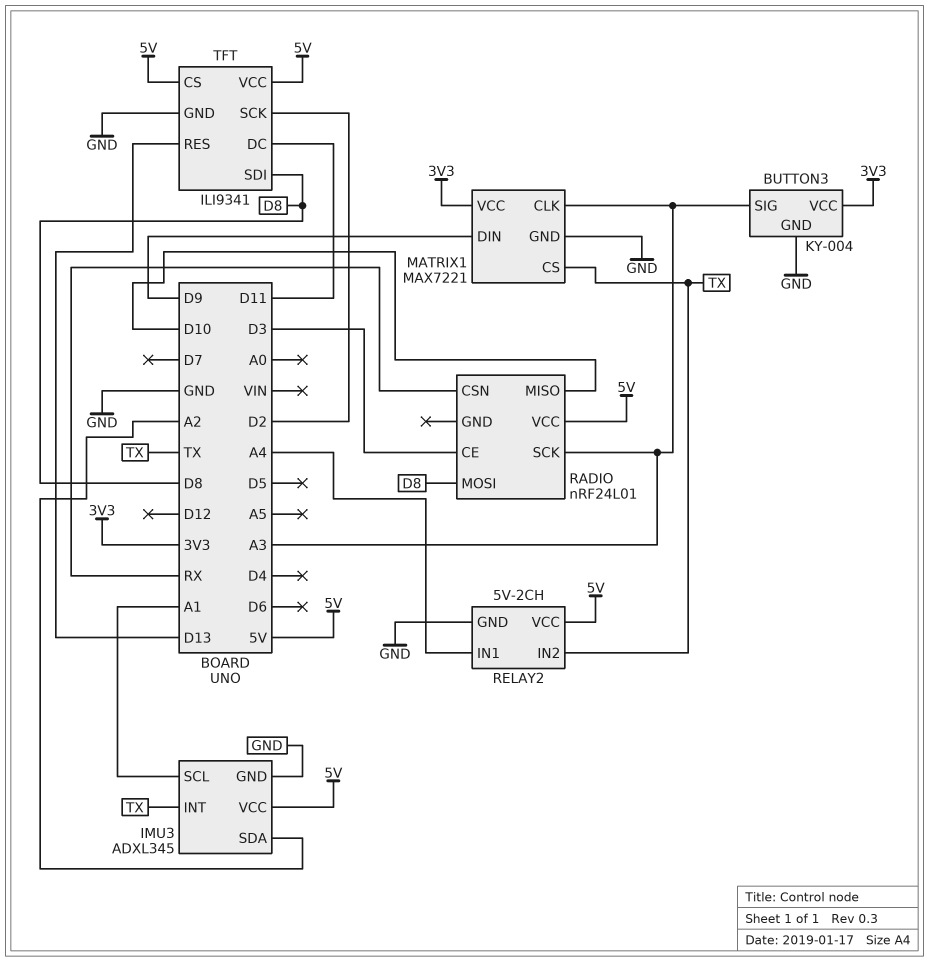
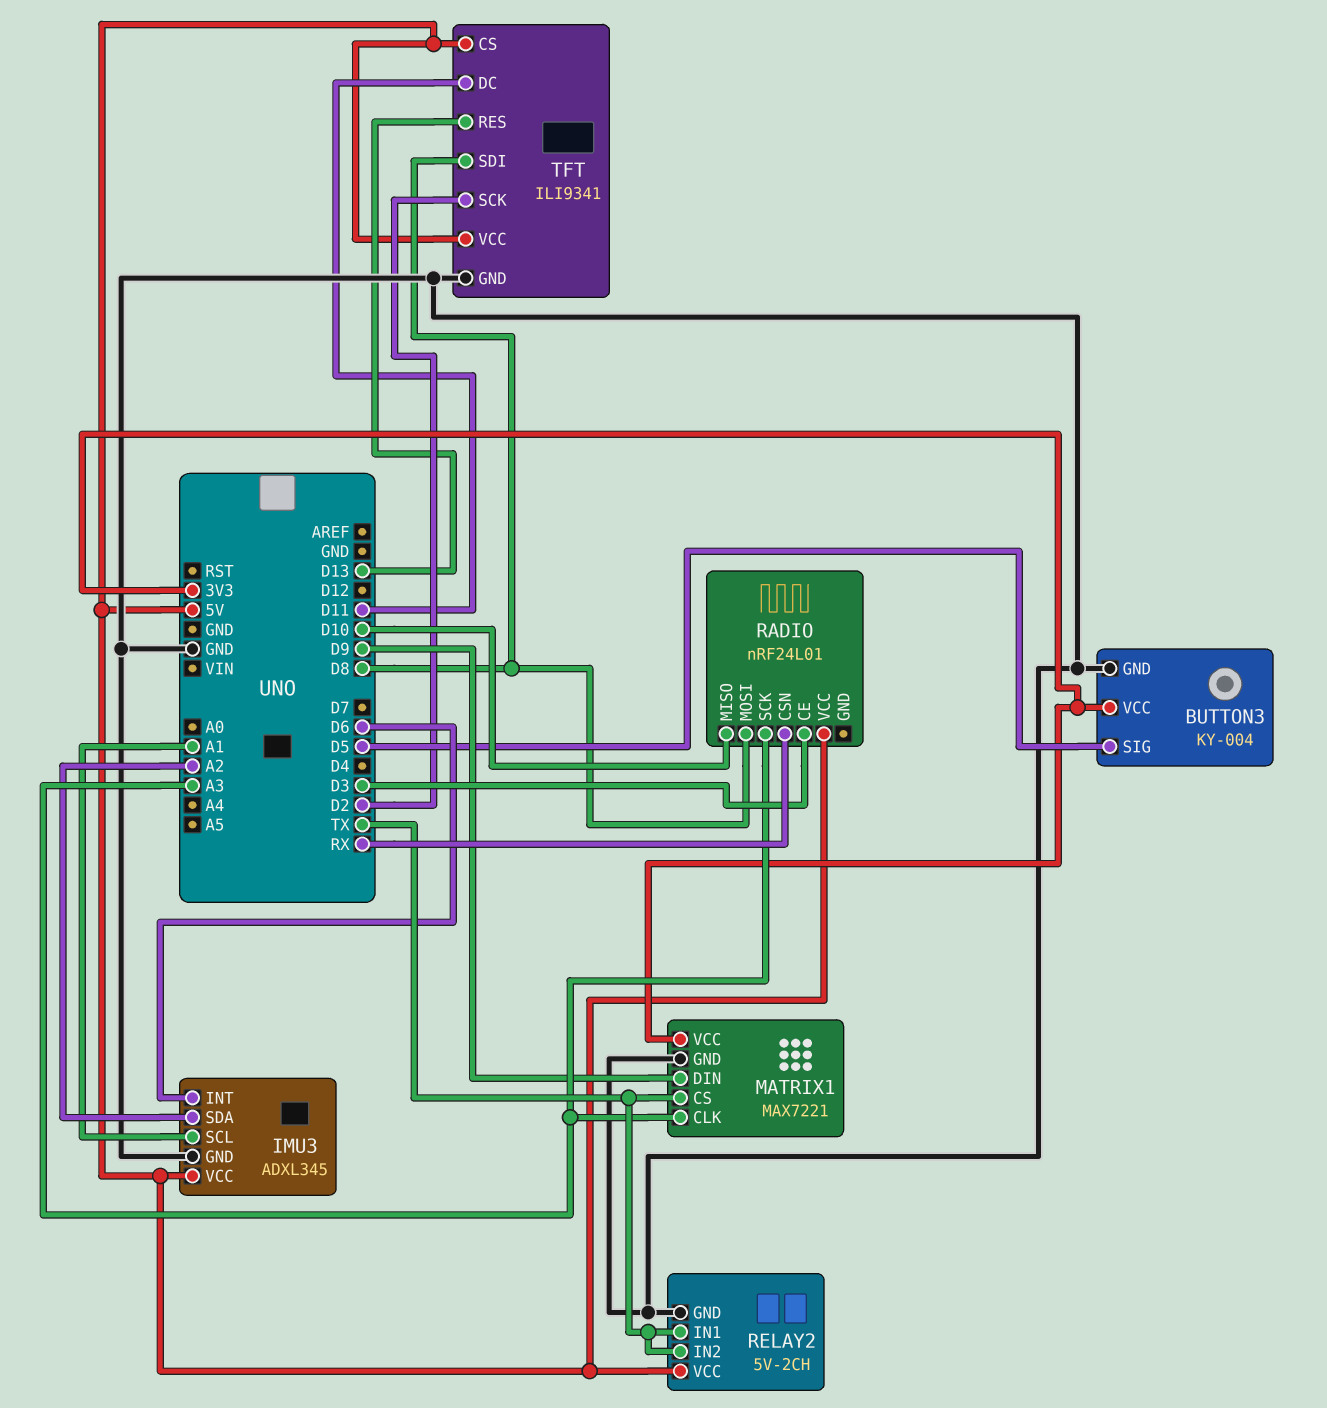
BUTTON3 pin SIG: A3 -> D5
IMU3 pin INT: TX -> D6
RELAY2 pin IN1: A4 -> TX

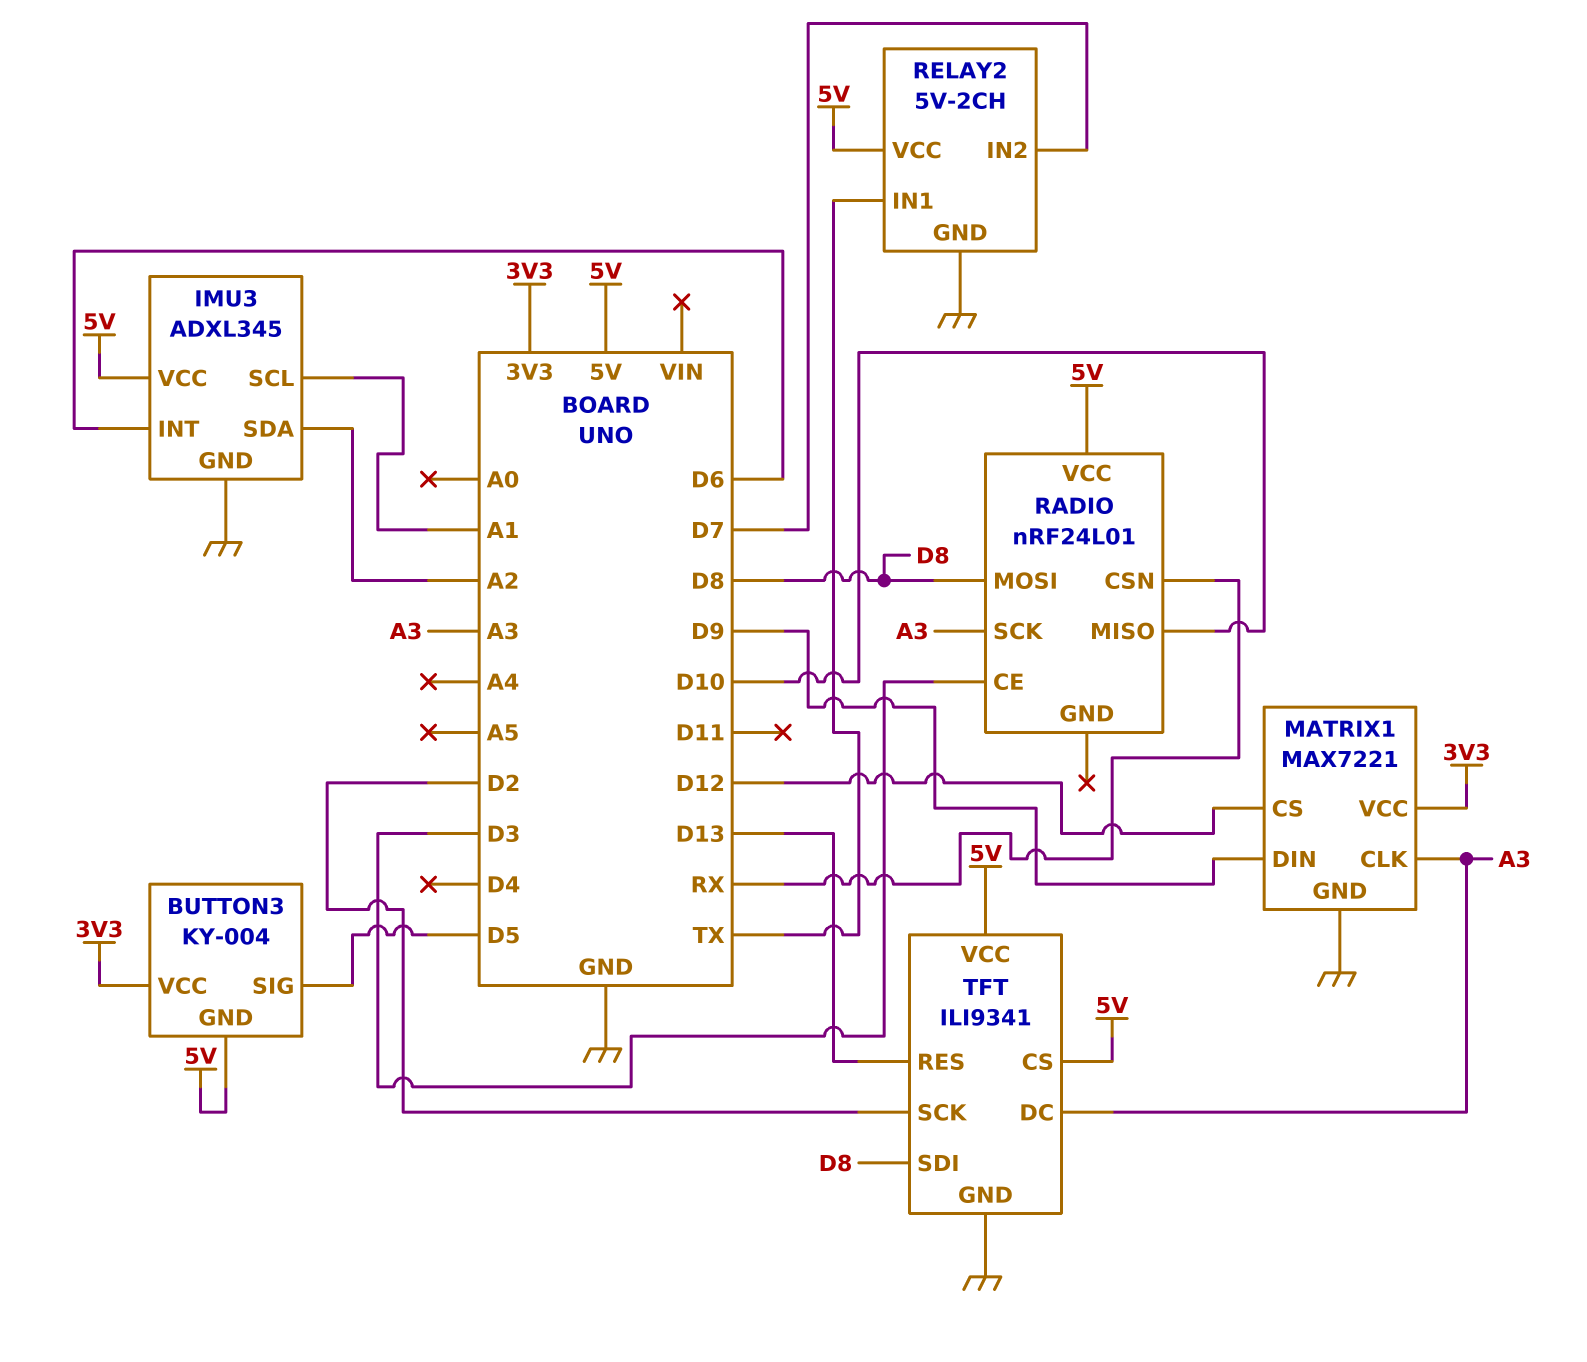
BUTTON3 pin GND: GND -> 5V
MATRIX1 pin CS: TX -> D12
RELAY2 pin IN2: TX -> D7
TFT pin DC: D11 -> A3

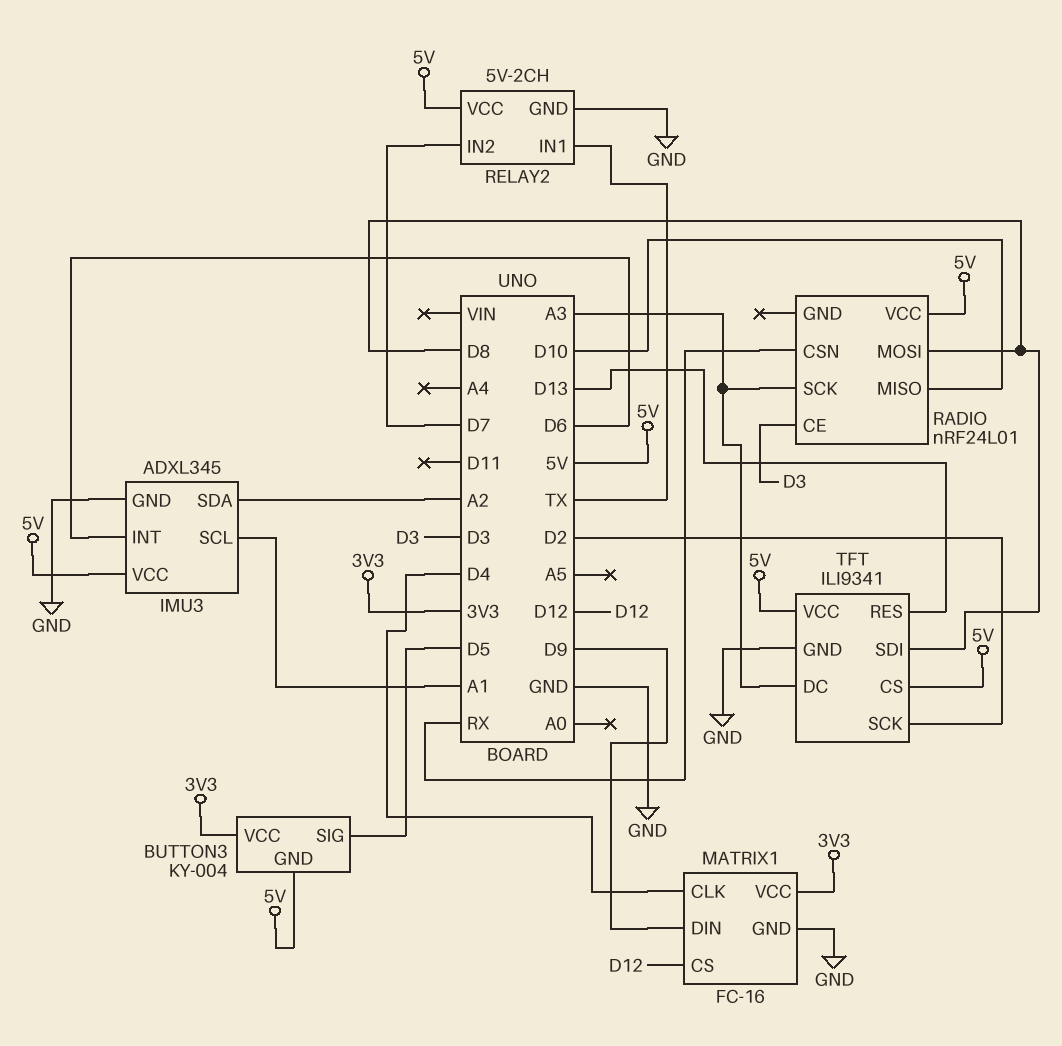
MATRIX1: MAX7221 -> FC-16
MATRIX1 pin CLK: A3 -> D4

